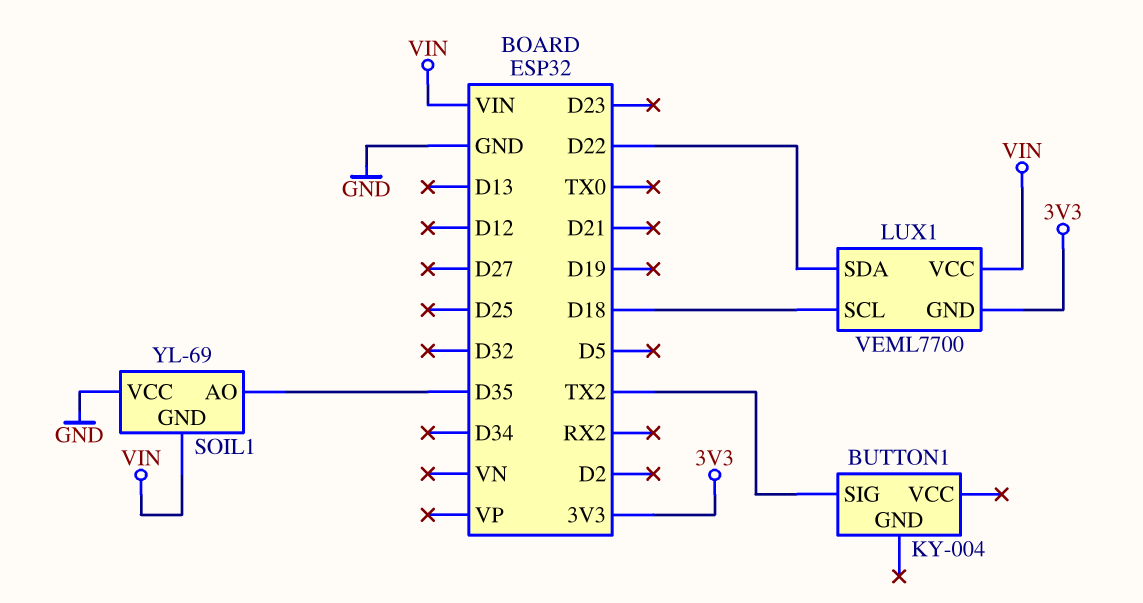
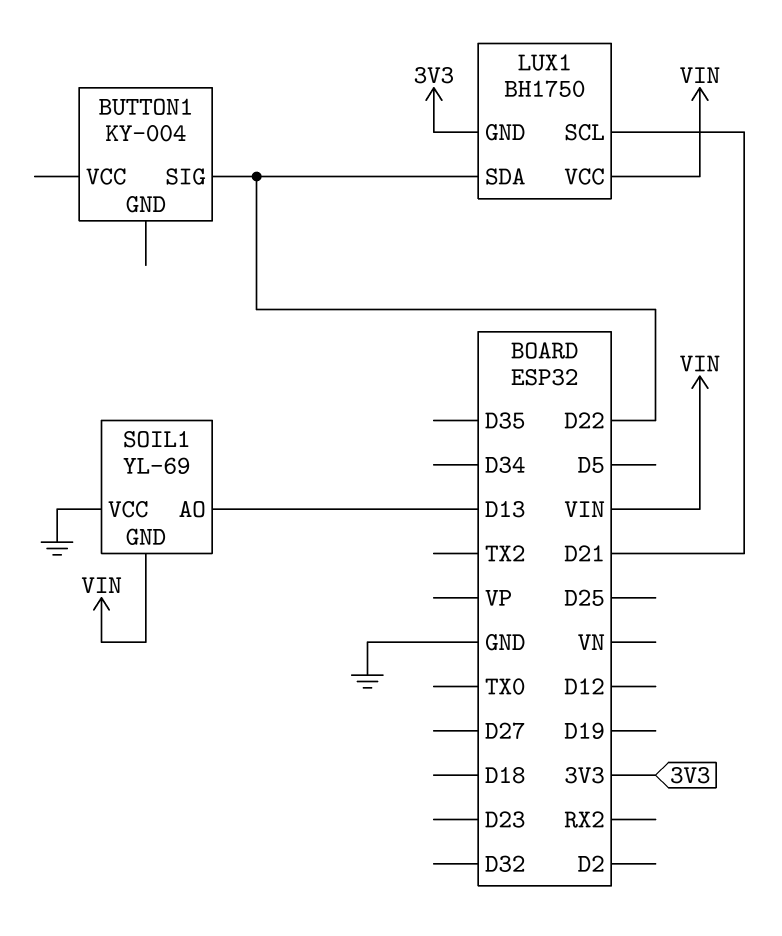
BUTTON1 pin SIG: TX2 -> D22
LUX1: VEML7700 -> BH1750
LUX1 pin SCL: D18 -> D21
SOIL1 pin AO: D35 -> D13

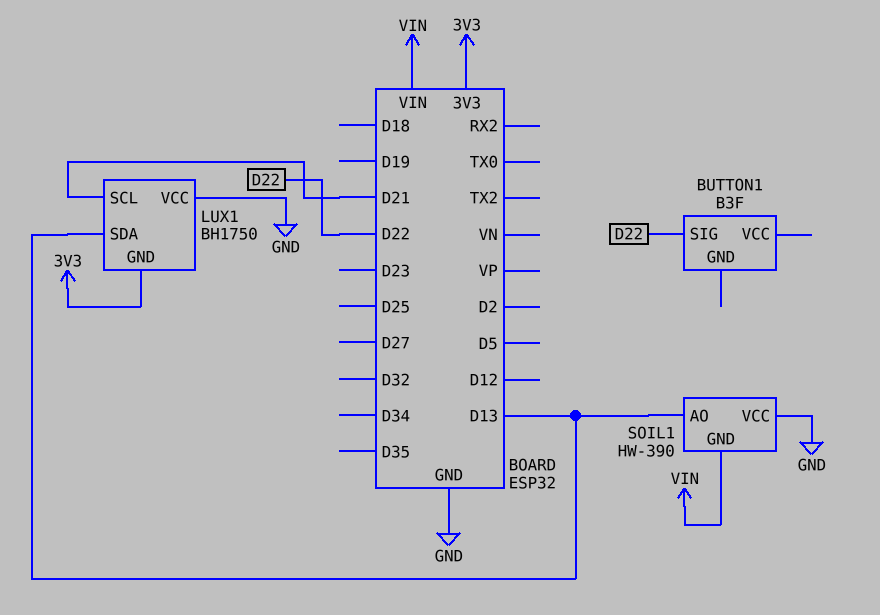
BUTTON1: KY-004 -> B3F
LUX1 pin SDA: D22 -> D13
LUX1 pin VCC: VIN -> GND
SOIL1: YL-69 -> HW-390

